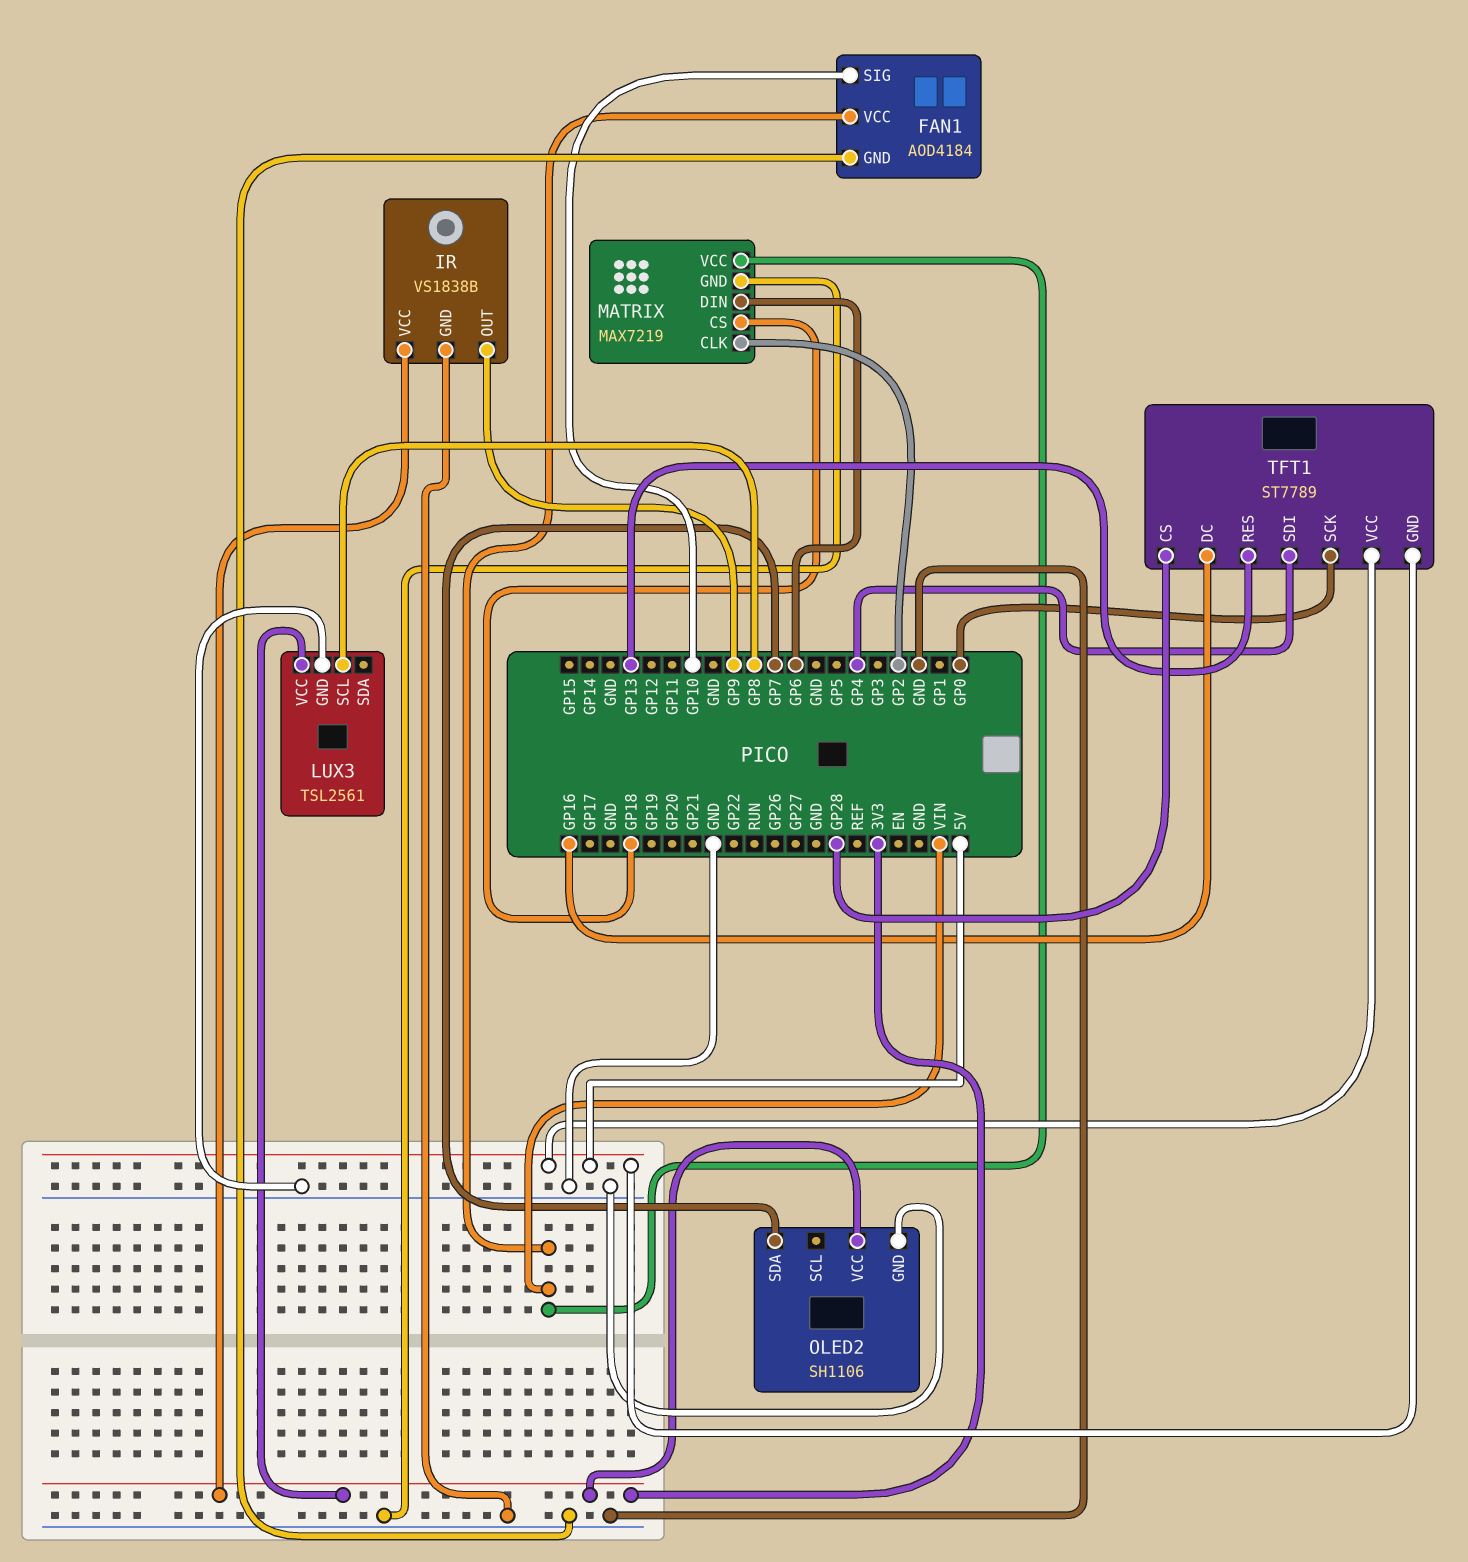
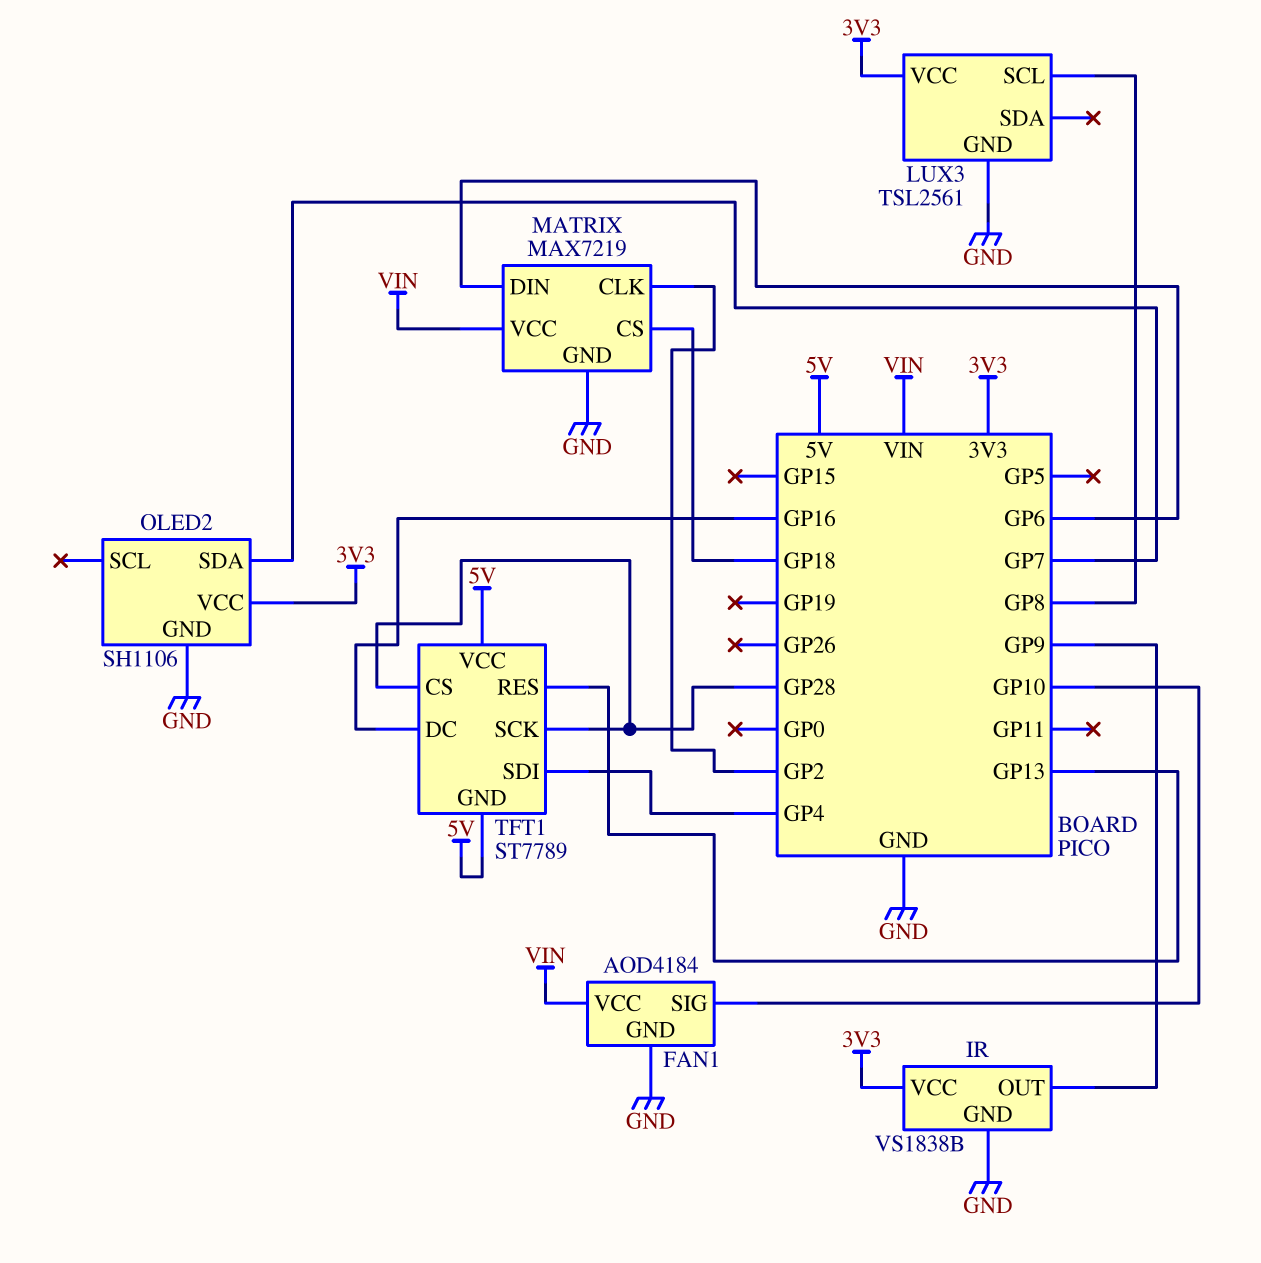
TFT1 pin SCK: GP0 -> GP28

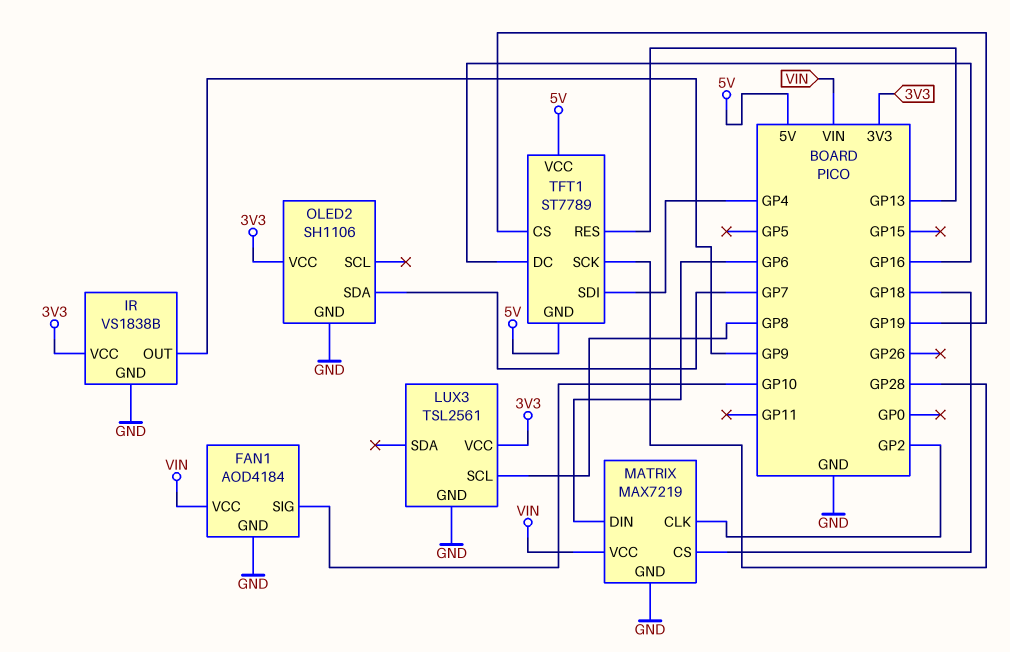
TFT1 pin CS: GP28 -> GP19

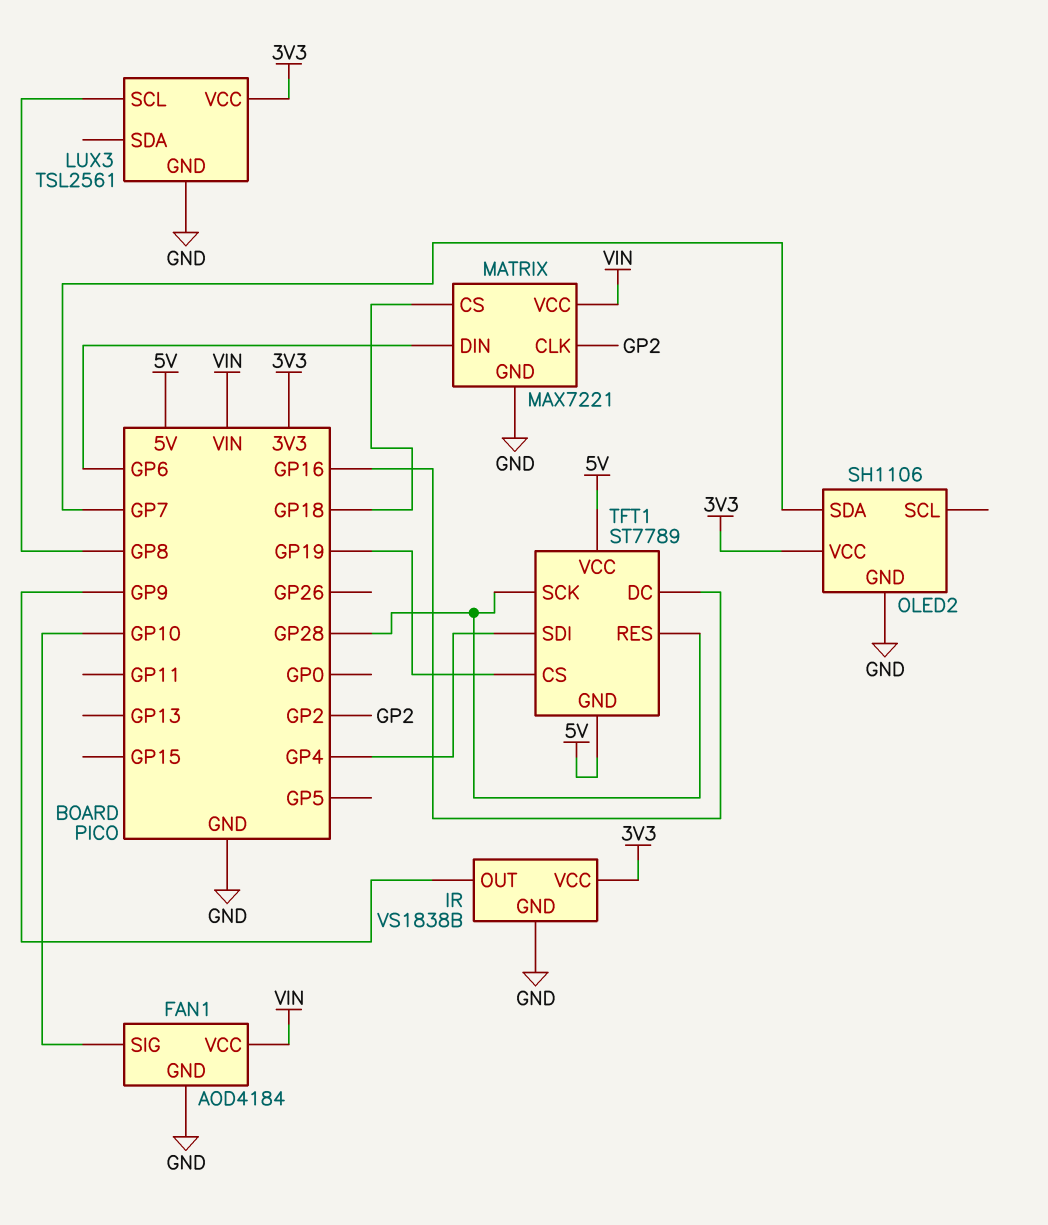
MATRIX: MAX7219 -> MAX7221
TFT1 pin RES: GP13 -> GP28

